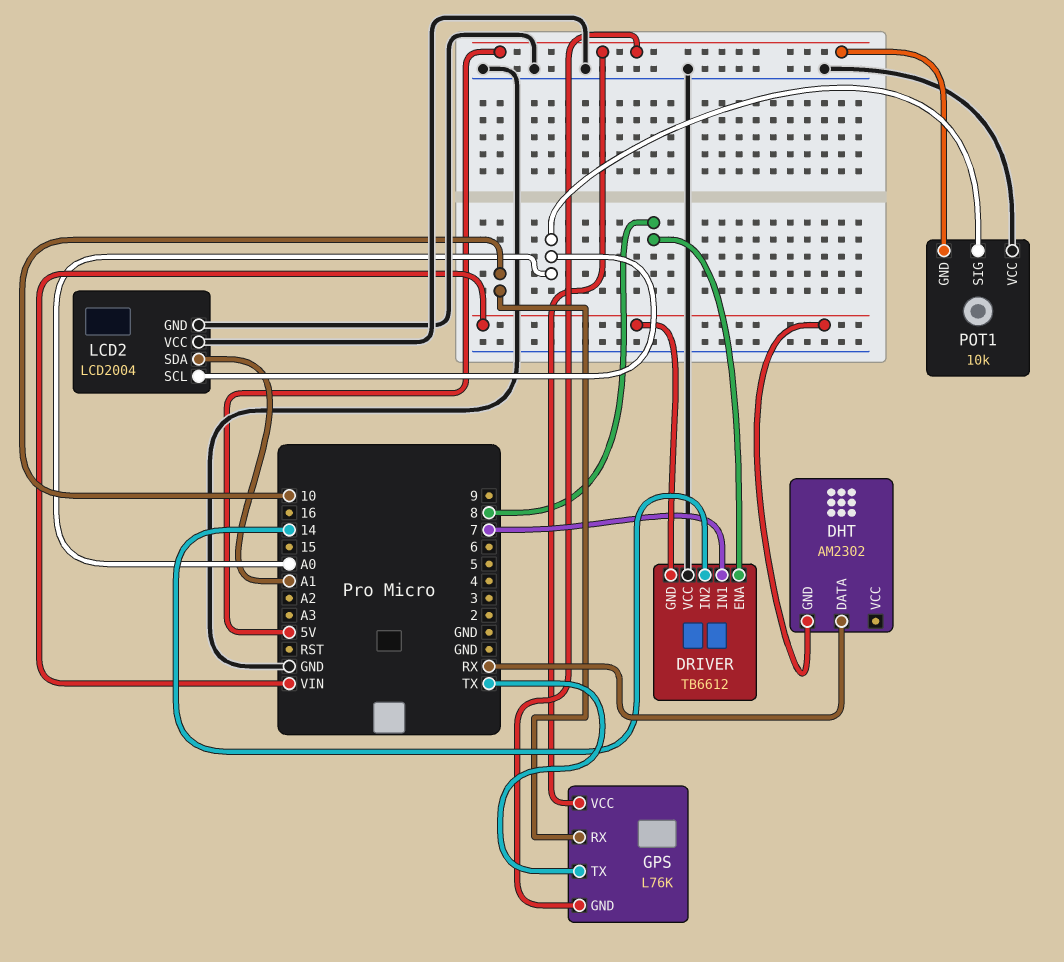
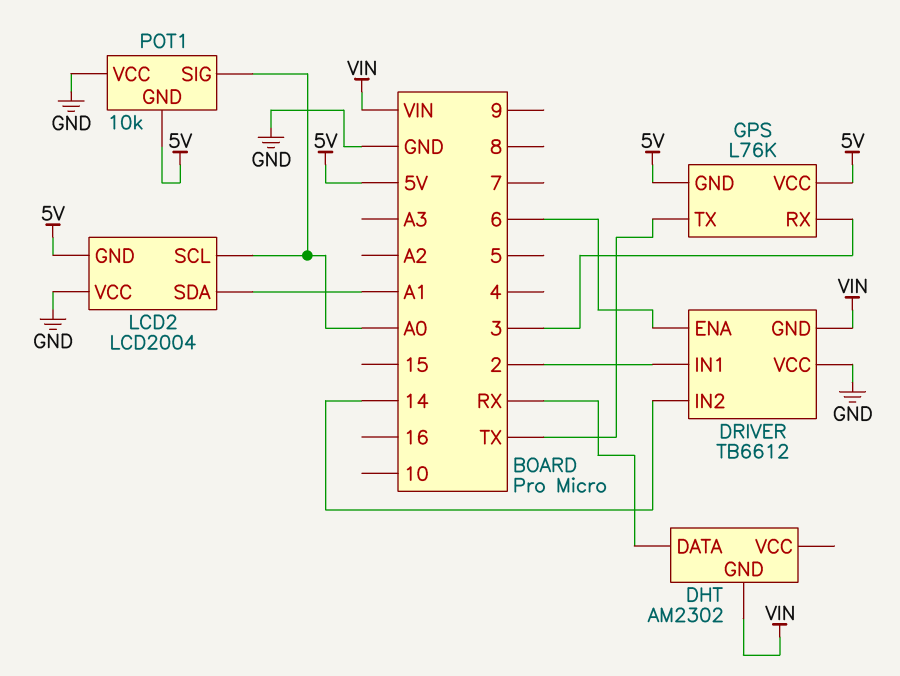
DRIVER pin ENA: 8 -> 6
DRIVER pin IN1: 7 -> 2
GPS pin RX: 10 -> 3
LCD2 pin GND: GND -> 5V

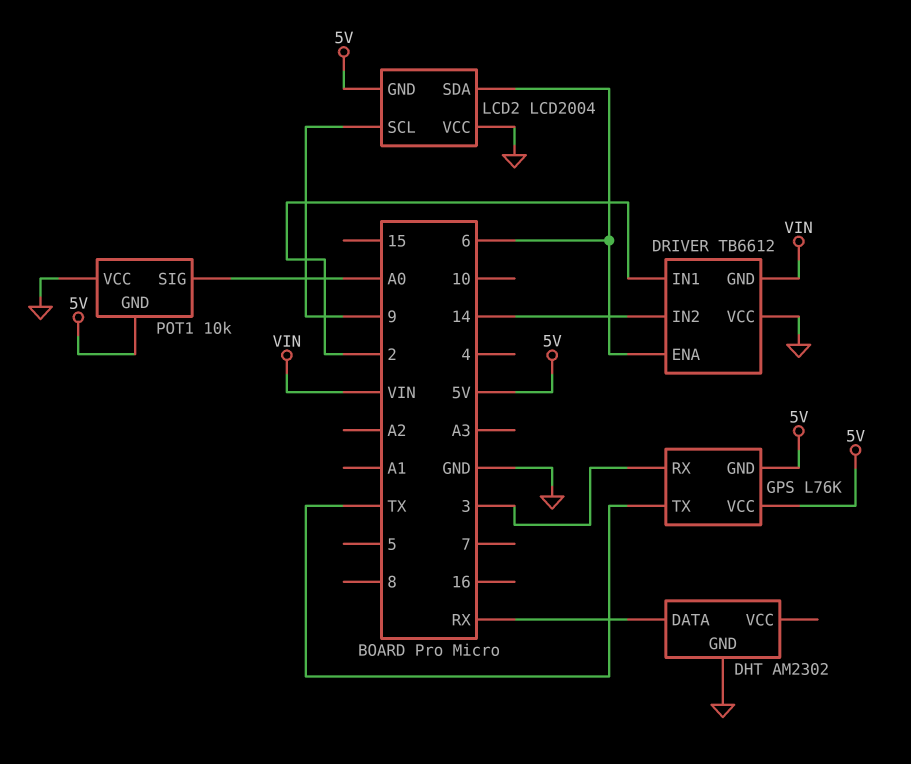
DHT pin GND: VIN -> GND
LCD2 pin SCL: A0 -> 9
LCD2 pin SDA: A1 -> 6

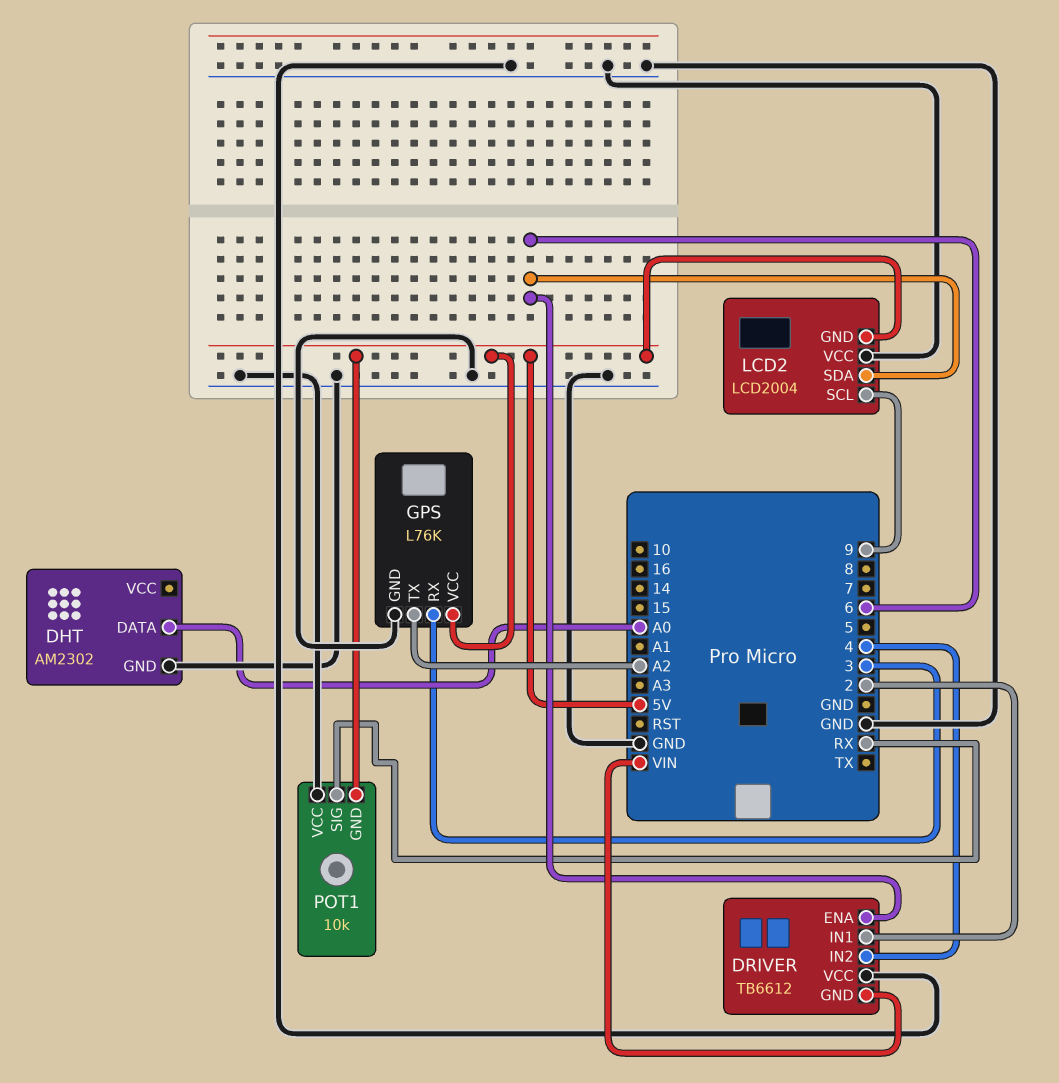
DHT pin DATA: RX -> A0
DRIVER pin IN2: 14 -> 4
GPS pin GND: 5V -> GND
GPS pin TX: TX -> A2
POT1 pin SIG: A0 -> RX

